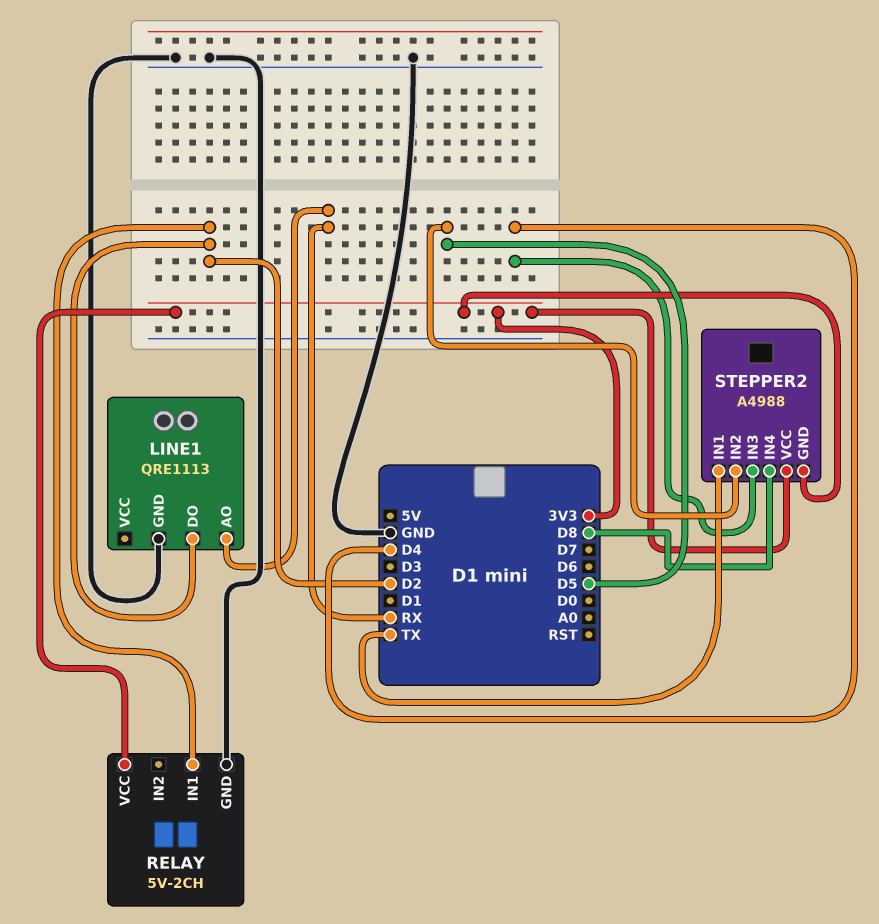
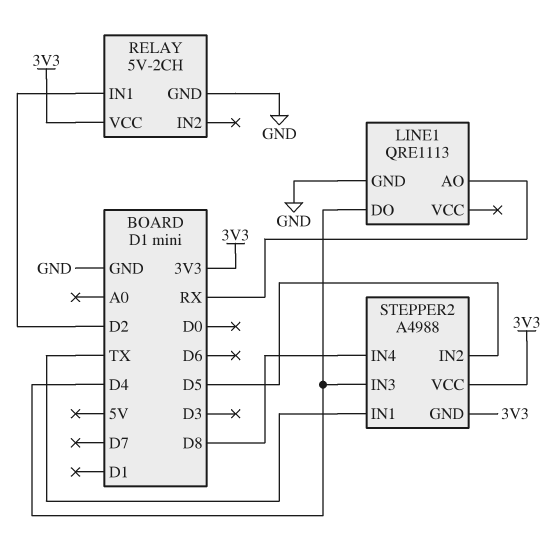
LINE1 pin DO: D2 -> D4

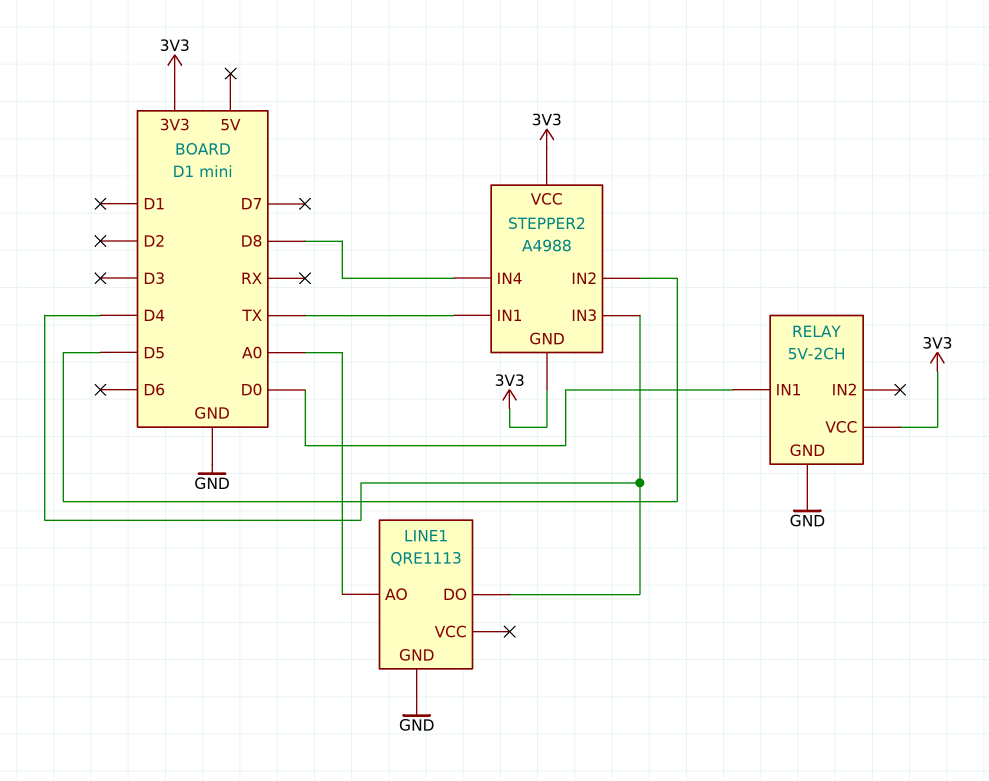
LINE1 pin AO: RX -> A0
RELAY pin IN1: D2 -> D0

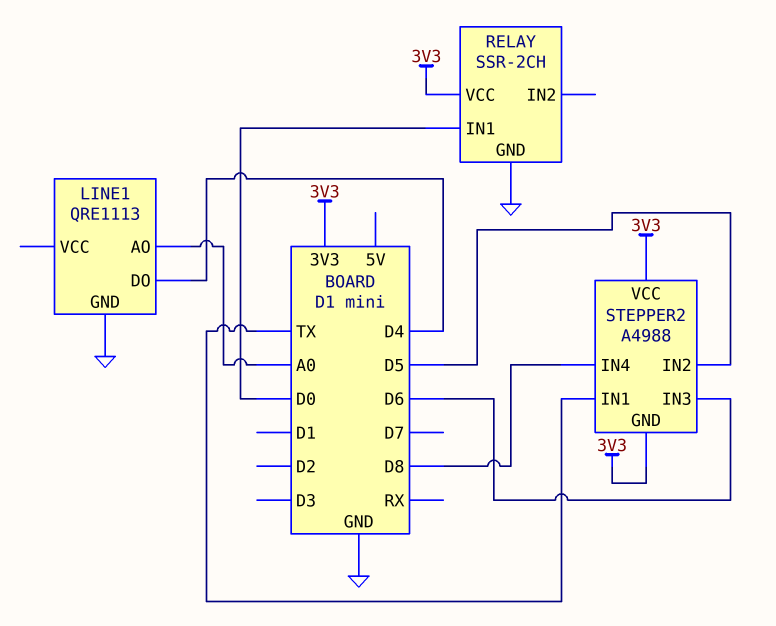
RELAY: 5V-2CH -> SSR-2CH
STEPPER2 pin IN3: D4 -> D6

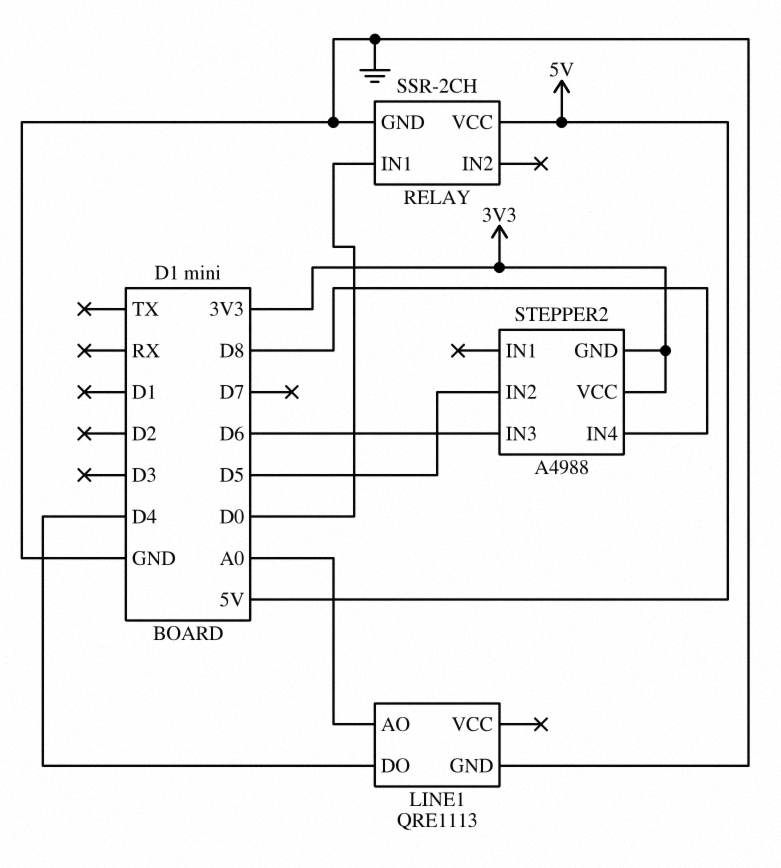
RELAY pin VCC: 3V3 -> 5V
STEPPER2 pin IN1: TX -> none

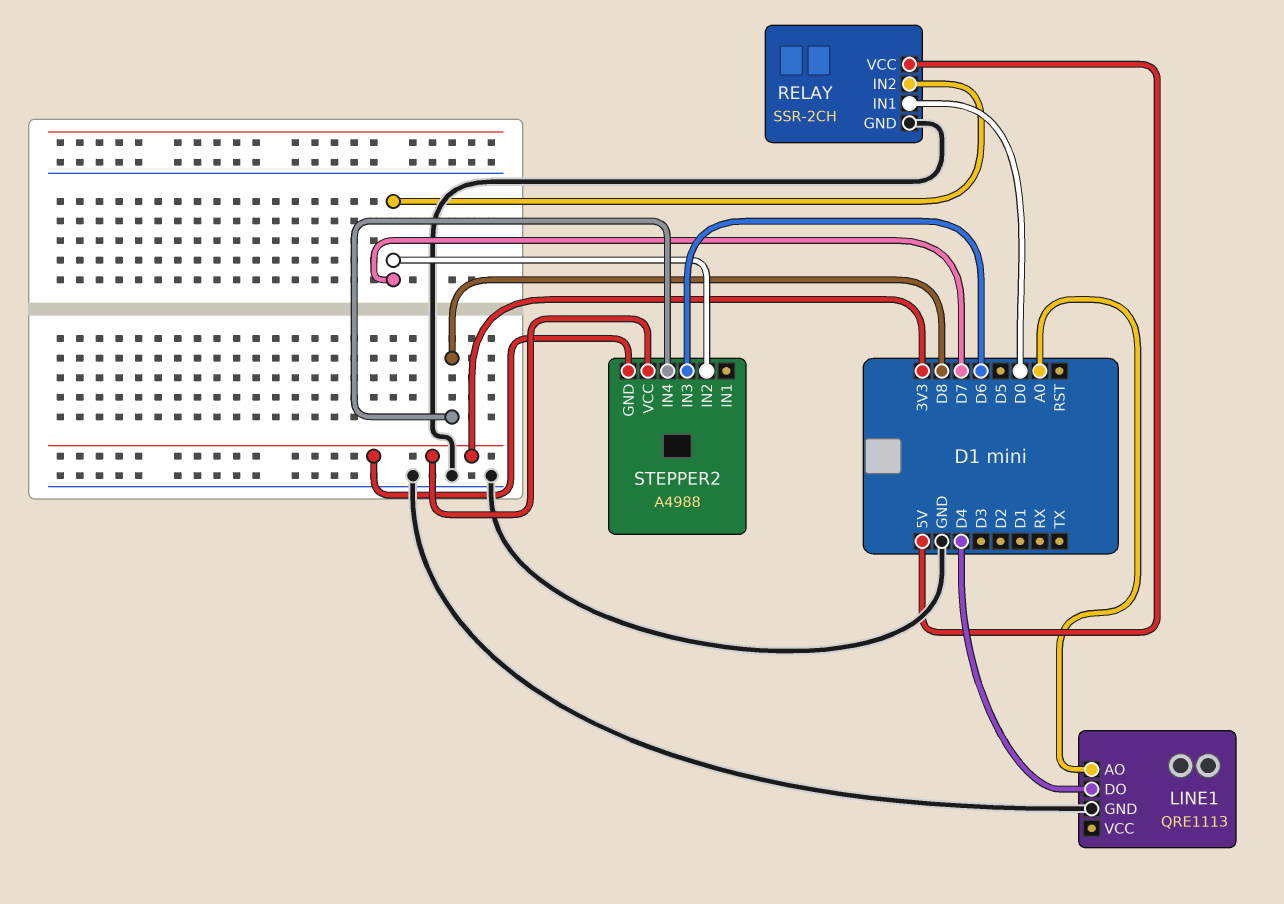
RELAY pin IN2: none -> D7
STEPPER2 pin IN2: D5 -> D7

